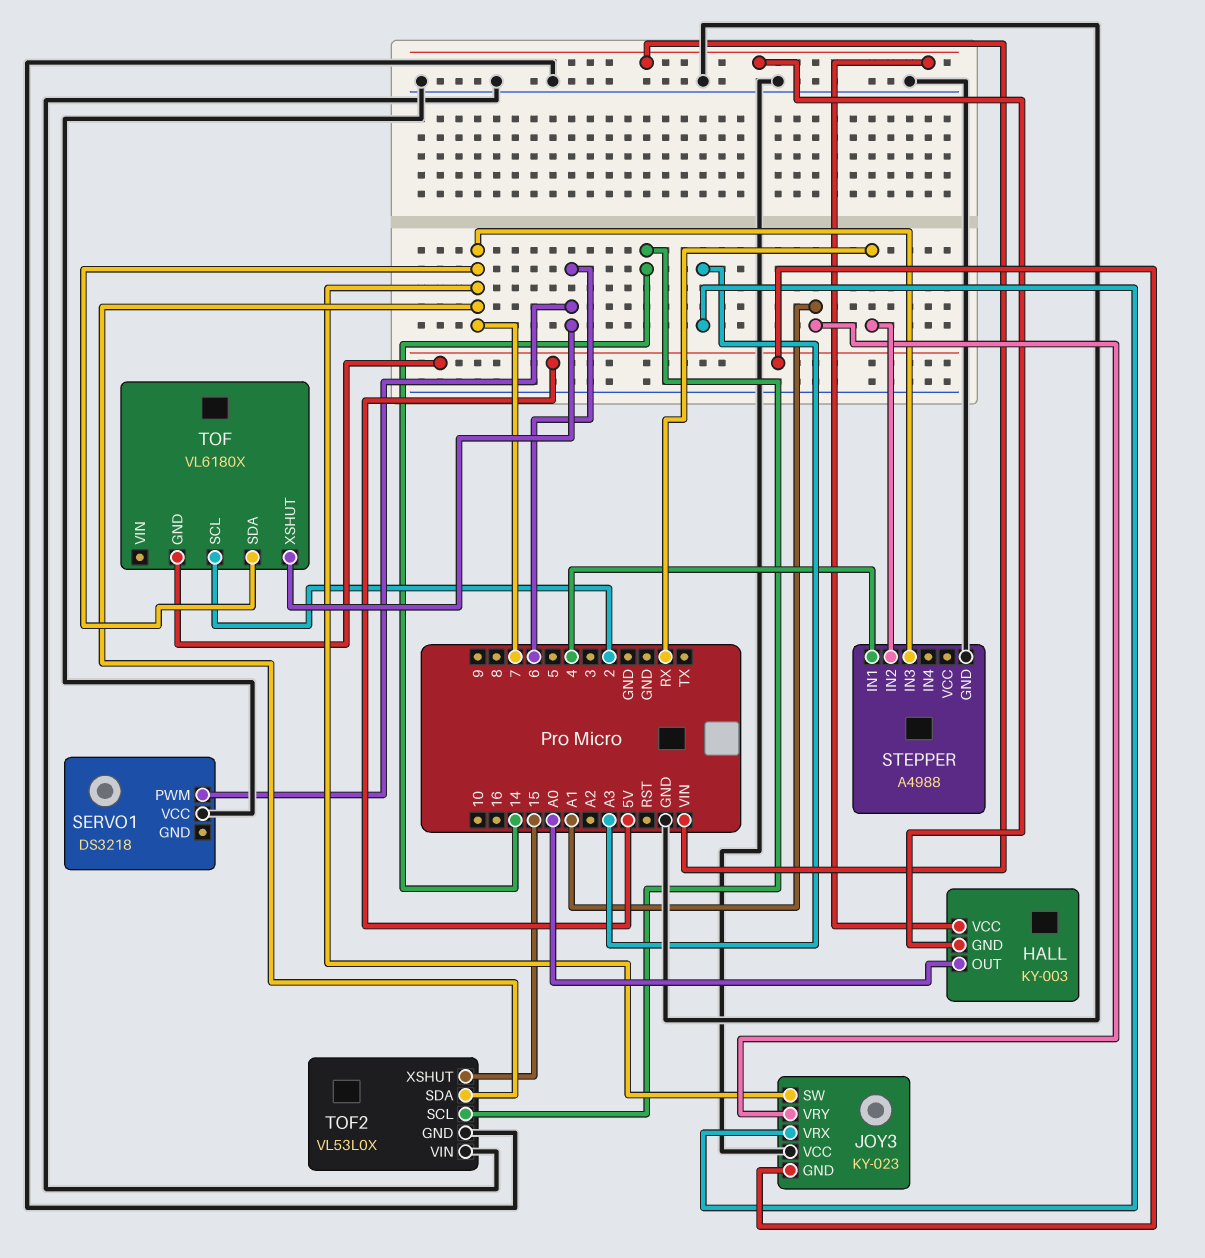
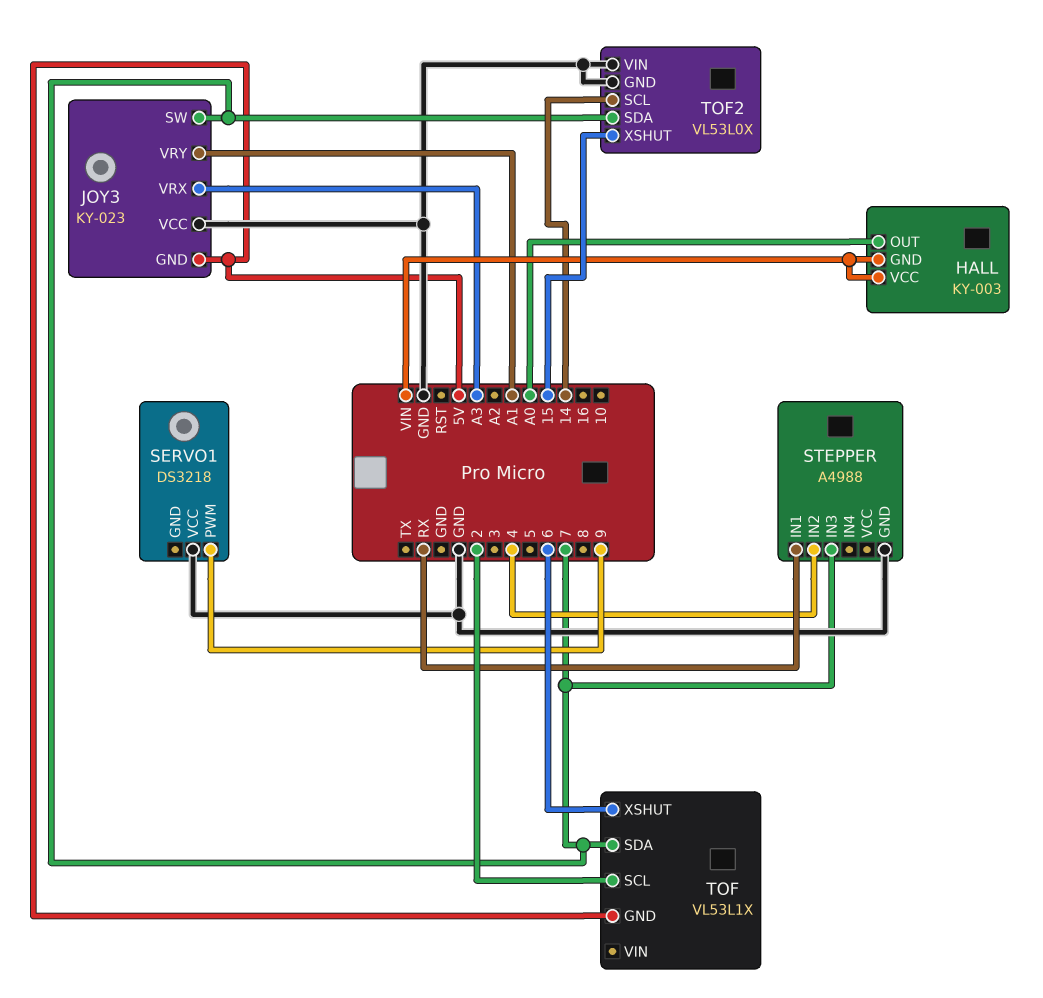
SERVO1 pin PWM: 6 -> 9
STEPPER pin IN1: 4 -> RX
STEPPER pin IN2: RX -> 4
TOF: VL6180X -> VL53L1X

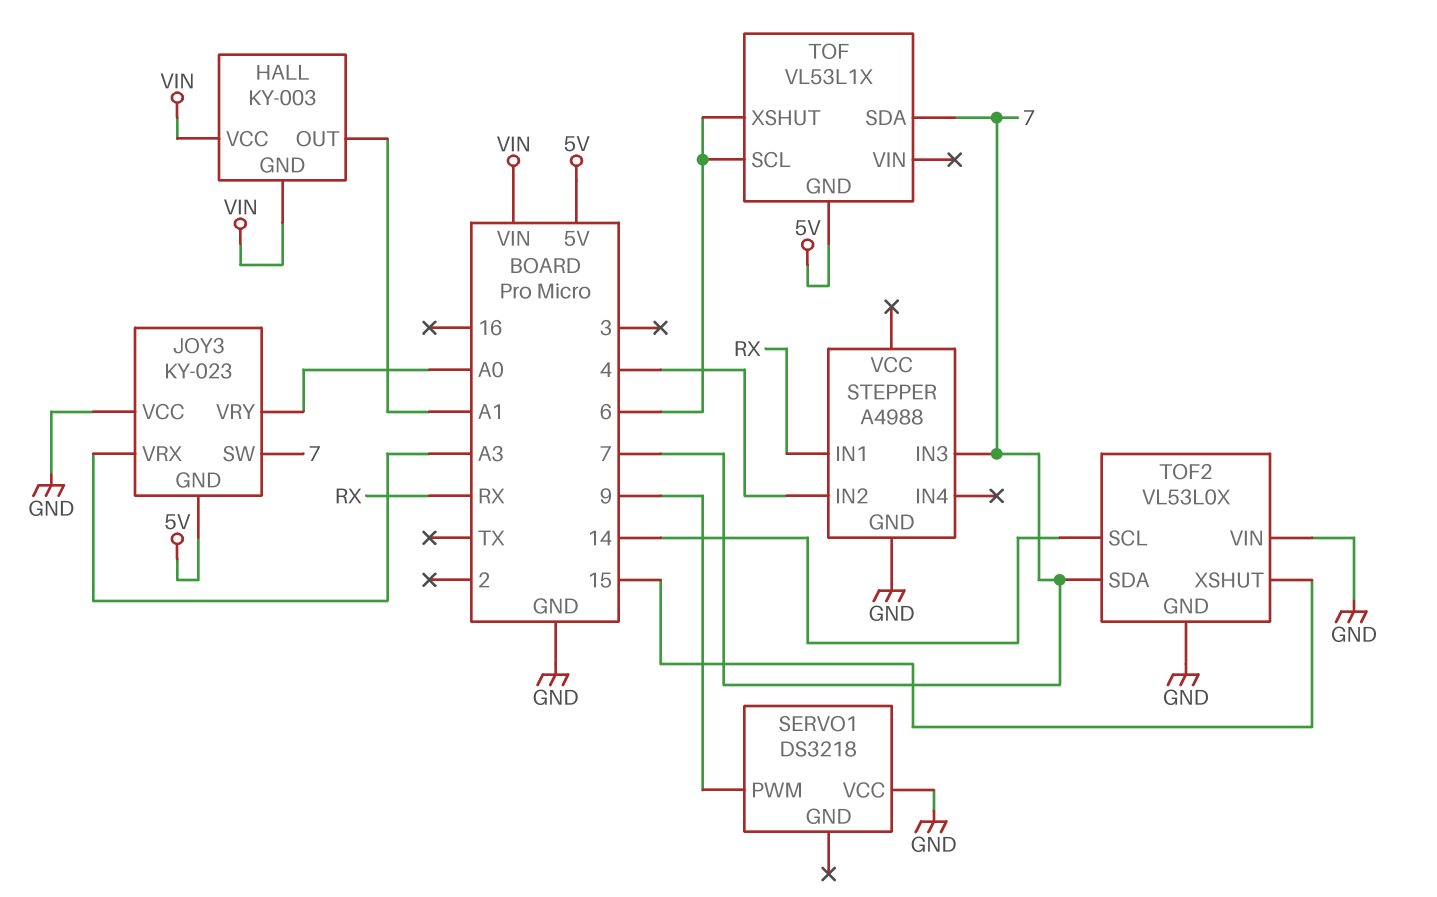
HALL pin OUT: A0 -> A1
JOY3 pin VRY: A1 -> A0
TOF pin SCL: 2 -> 6

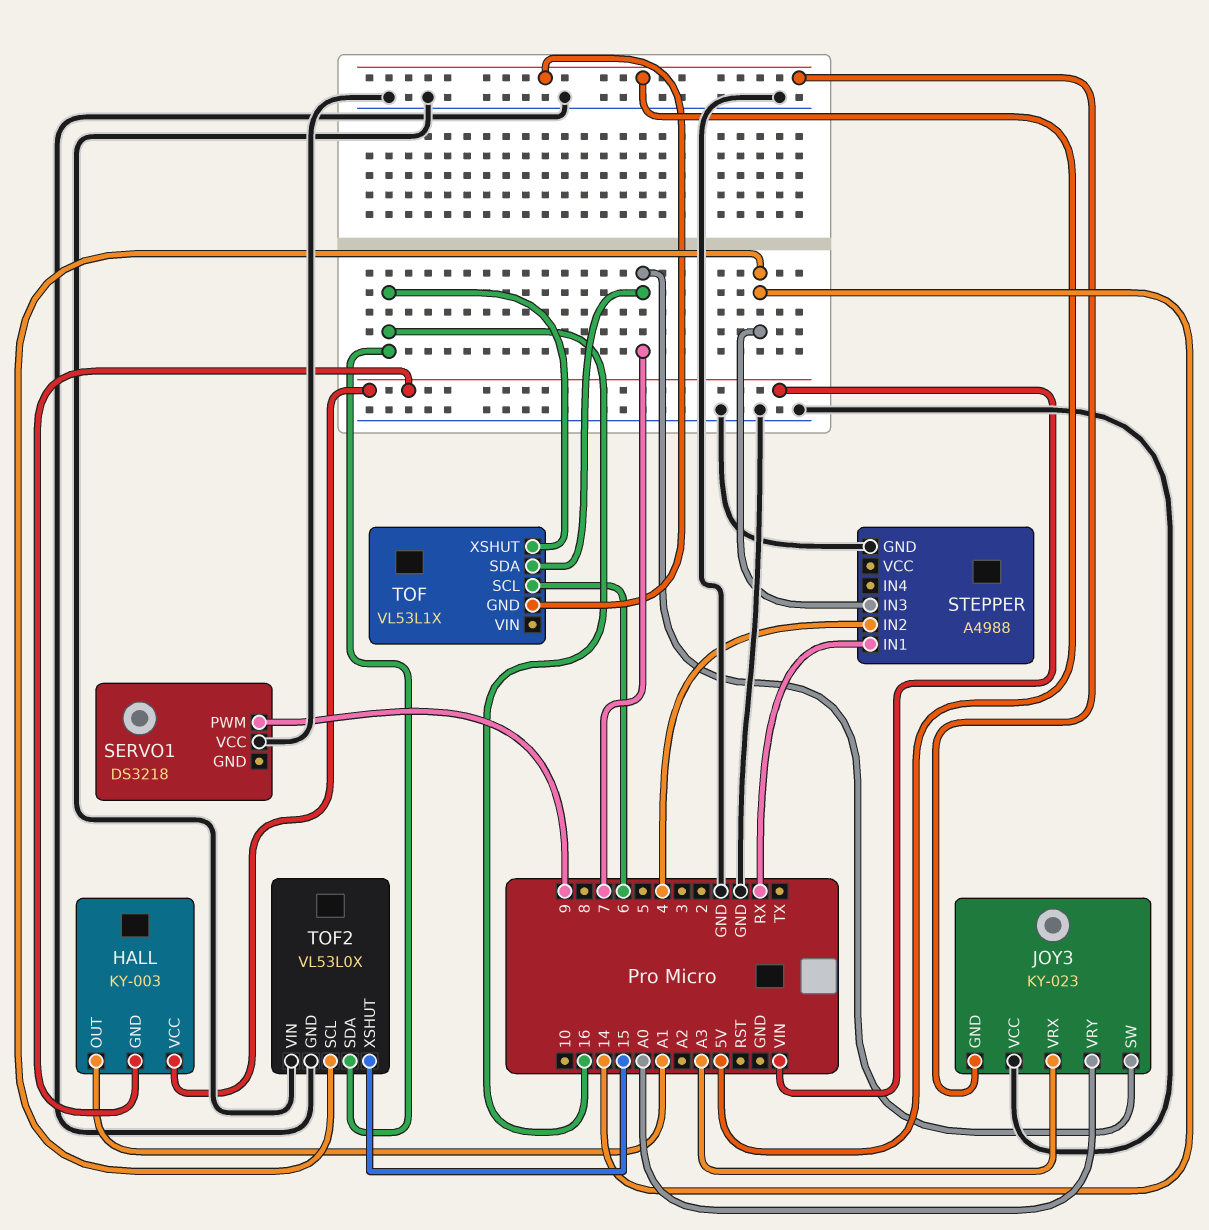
STEPPER pin IN3: 7 -> 14
TOF pin XSHUT: 6 -> 16
TOF2 pin SDA: 7 -> 16

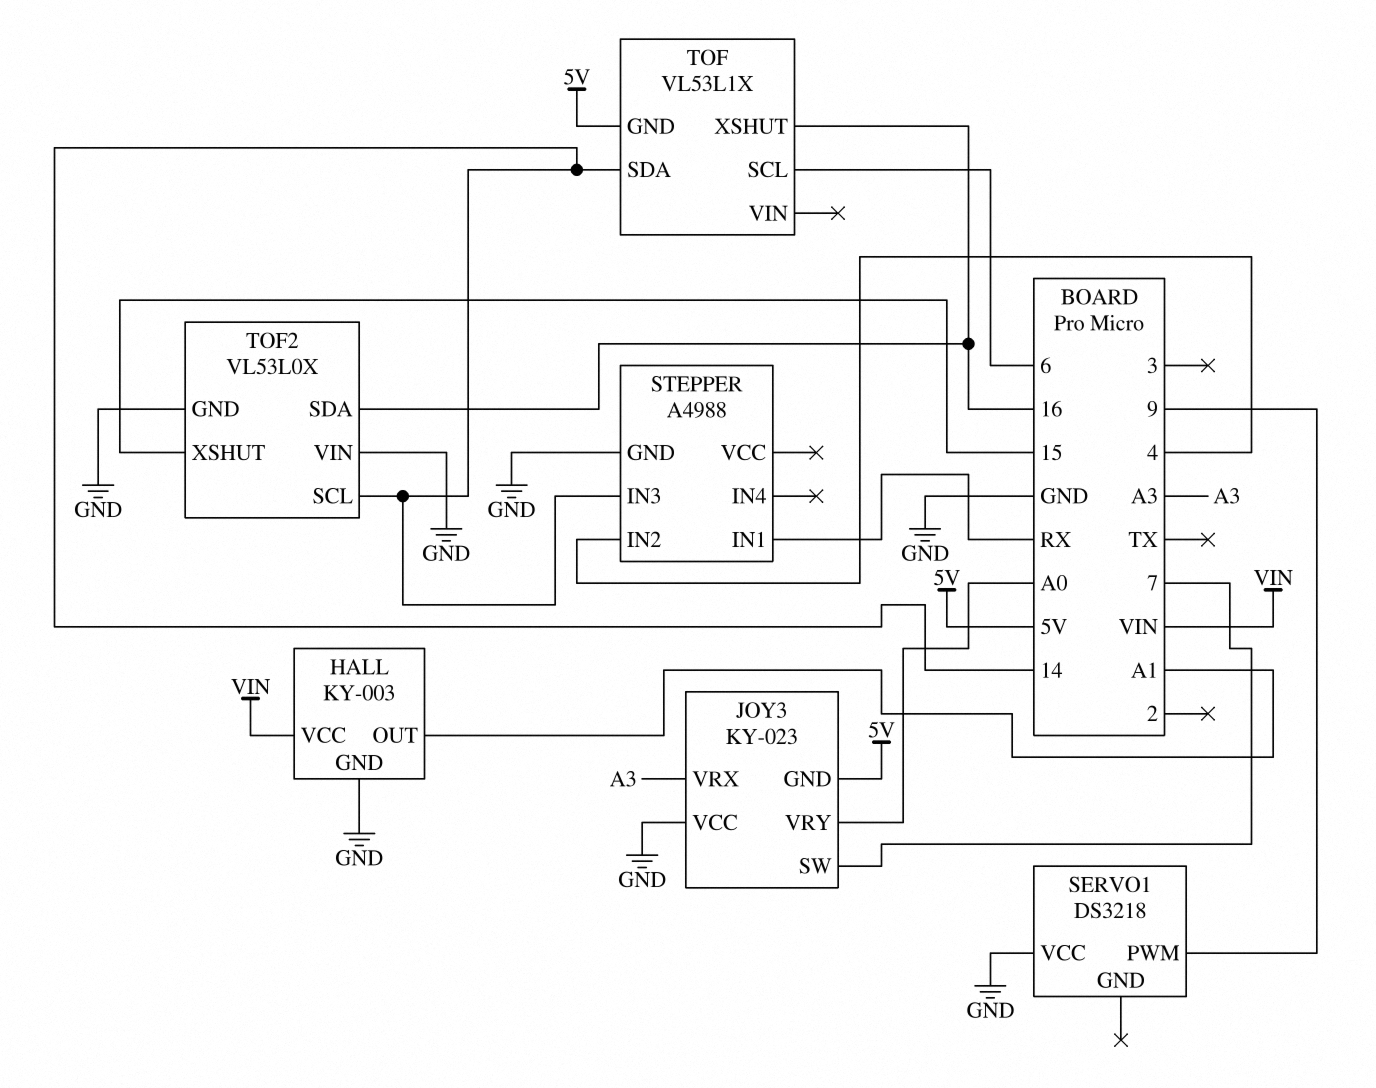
HALL pin GND: VIN -> GND
TOF pin SDA: 7 -> 14

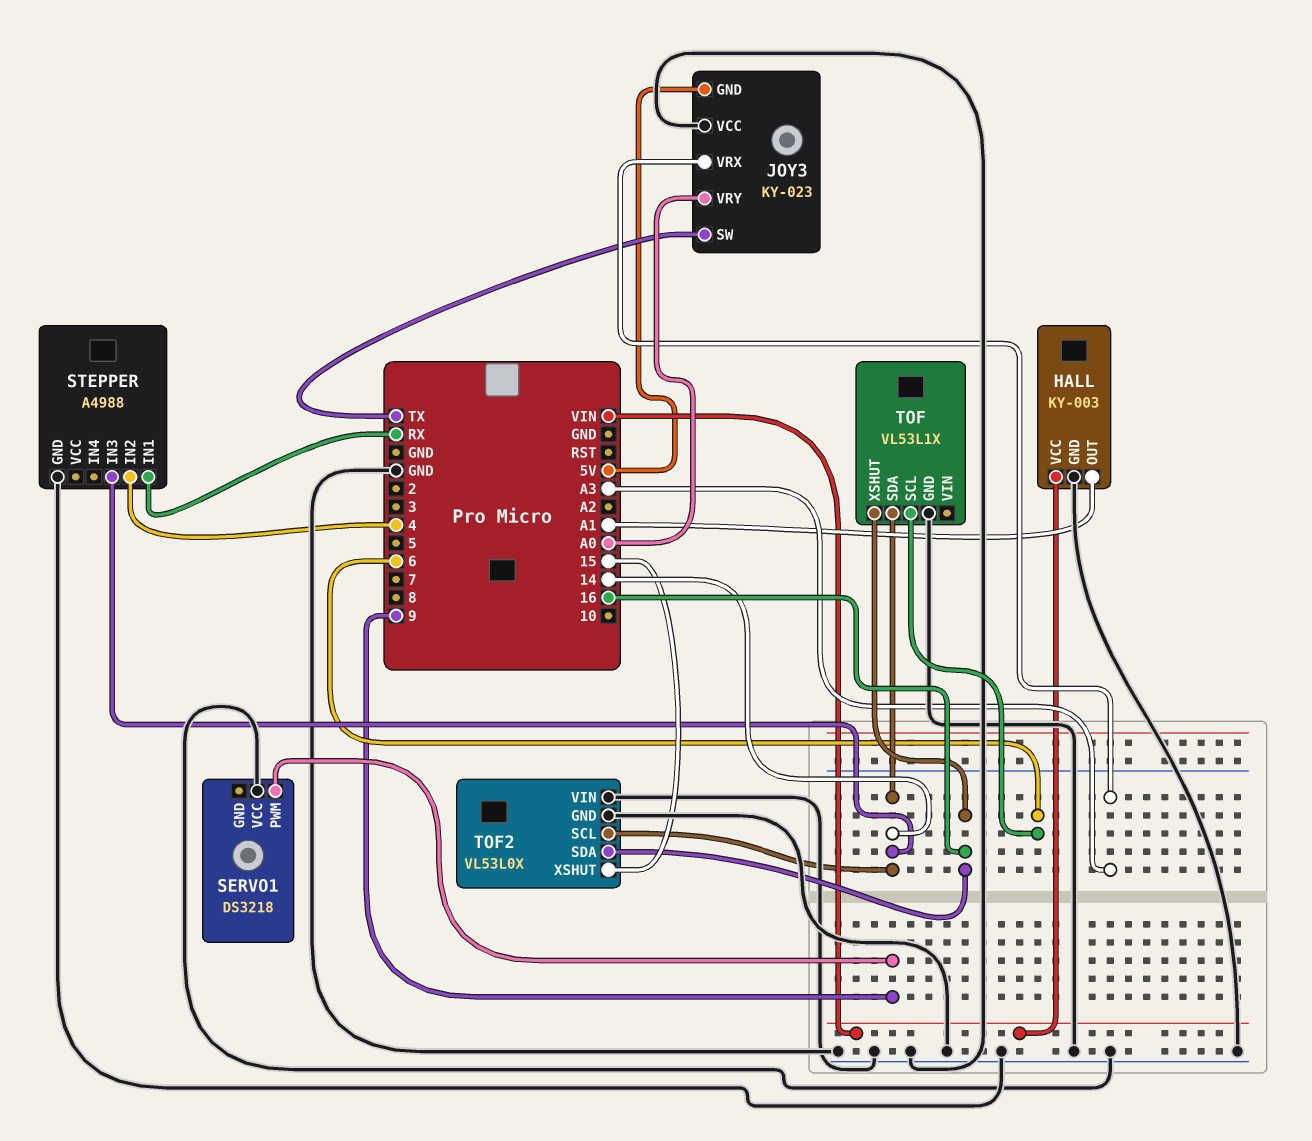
JOY3 pin SW: 7 -> TX
TOF pin GND: 5V -> GND

